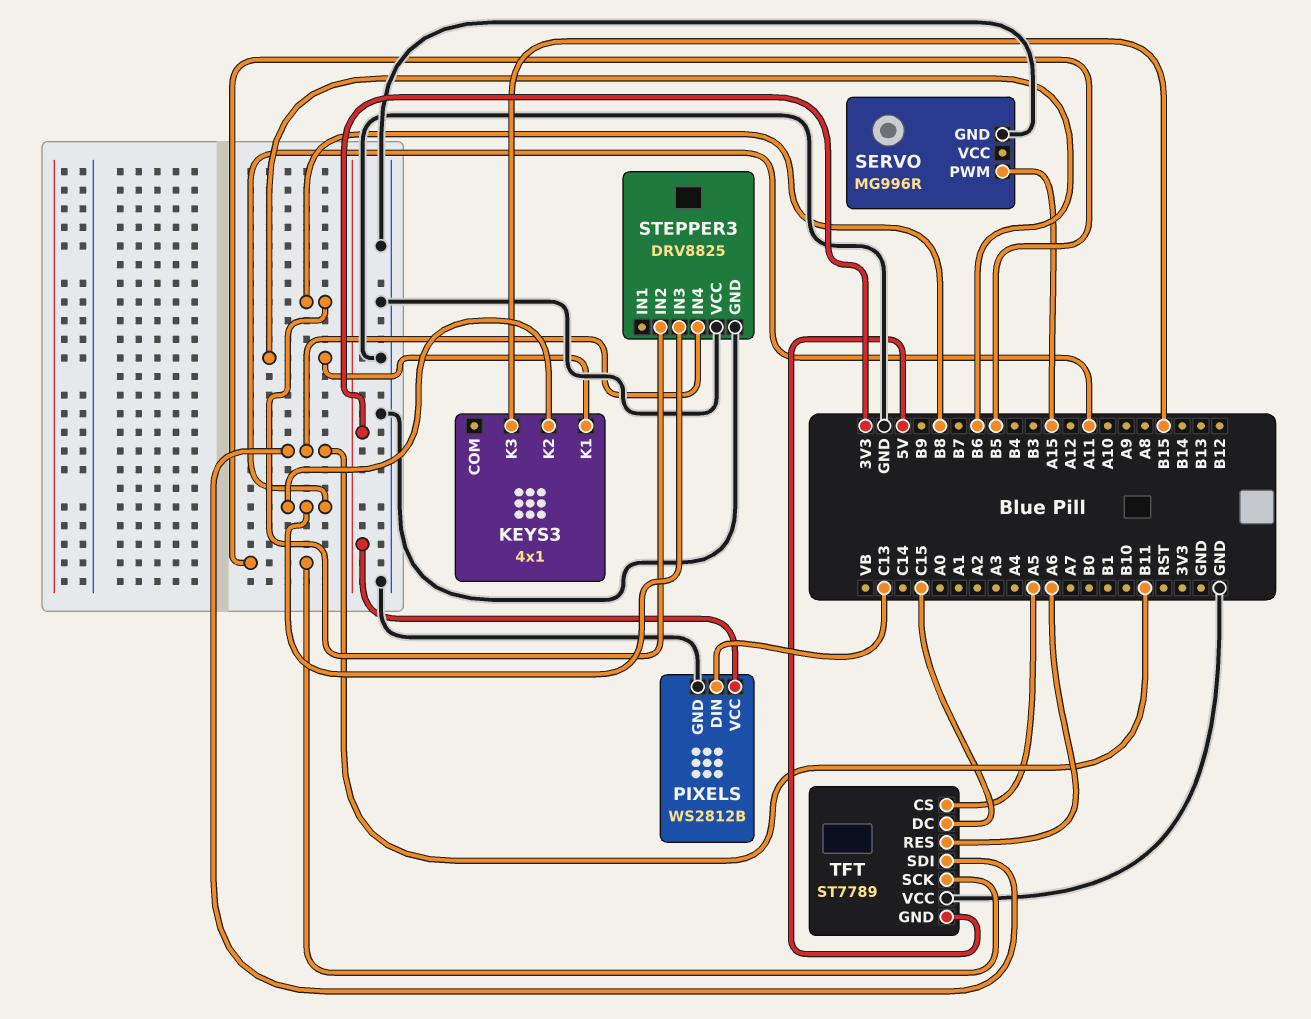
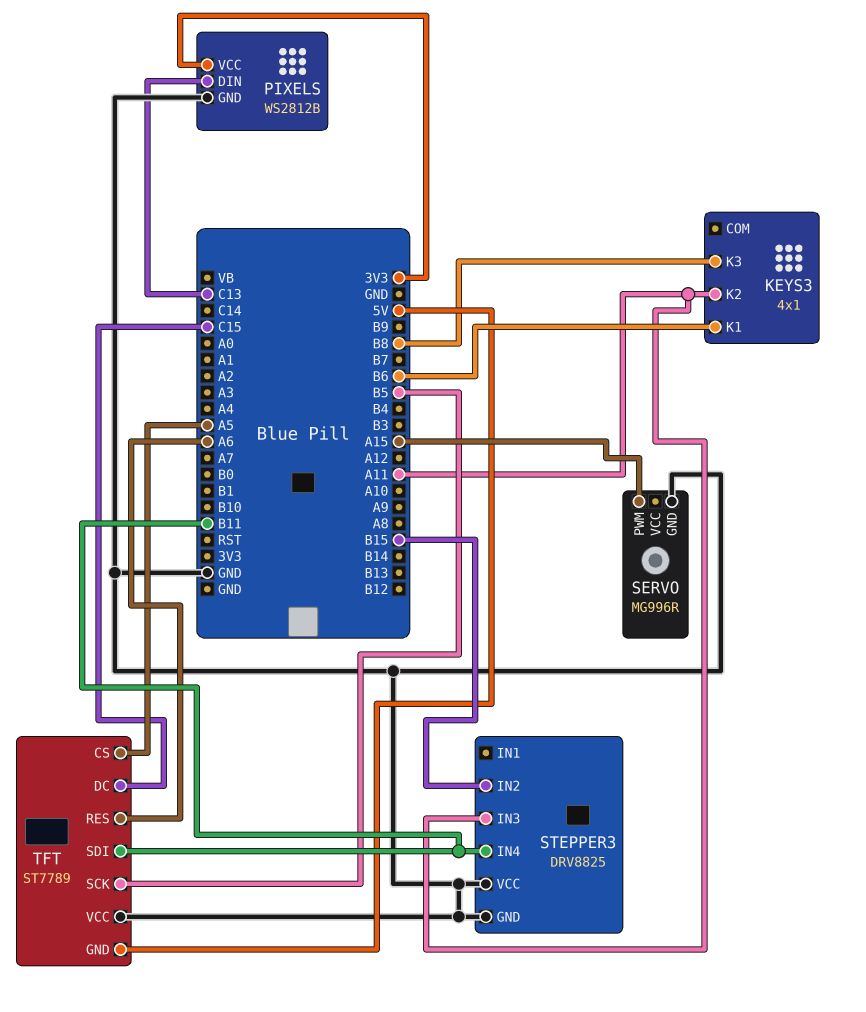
KEYS3 pin K3: B15 -> B8
STEPPER3 pin IN2: B8 -> B15

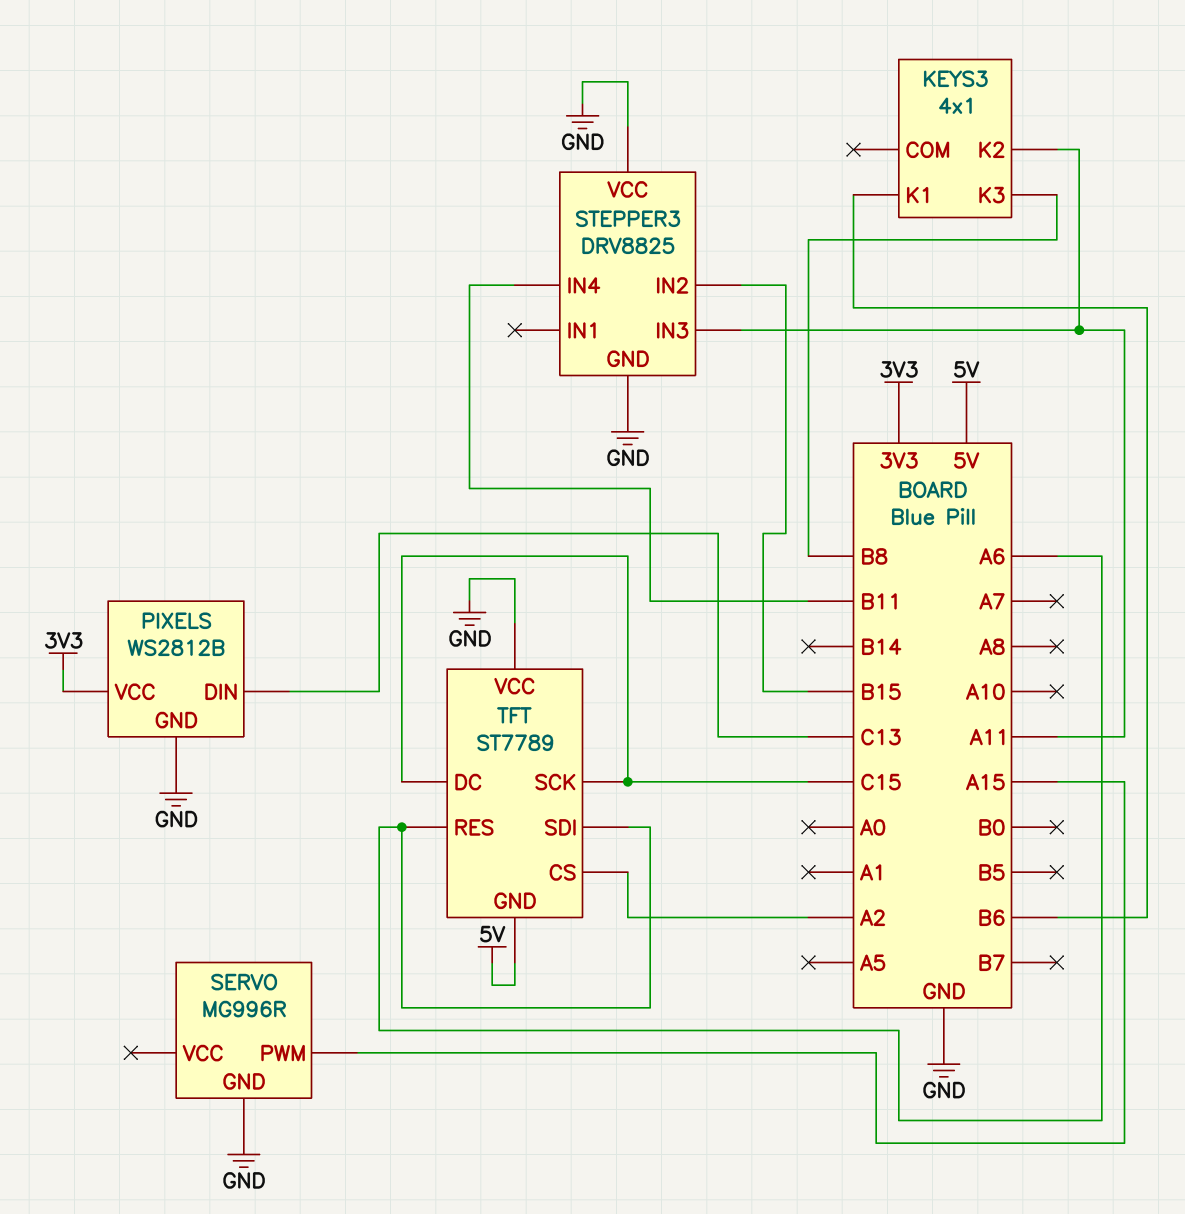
TFT pin CS: A5 -> A2
TFT pin SCK: B5 -> C15
TFT pin SDI: B11 -> A6

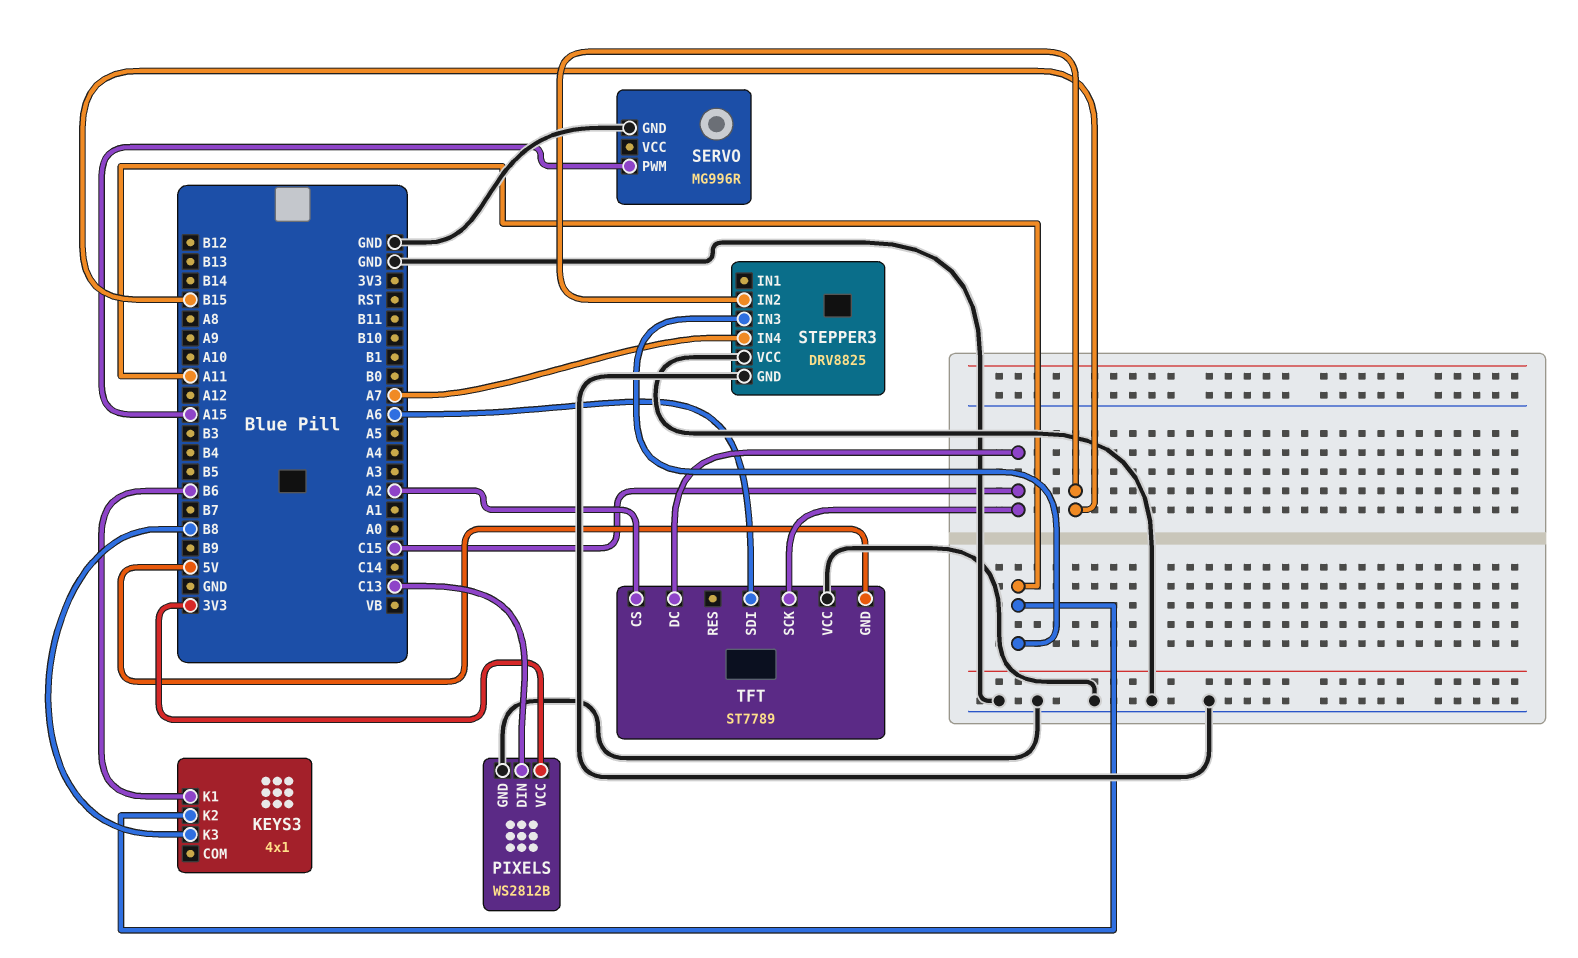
STEPPER3 pin IN4: B11 -> A7
TFT pin RES: A6 -> none

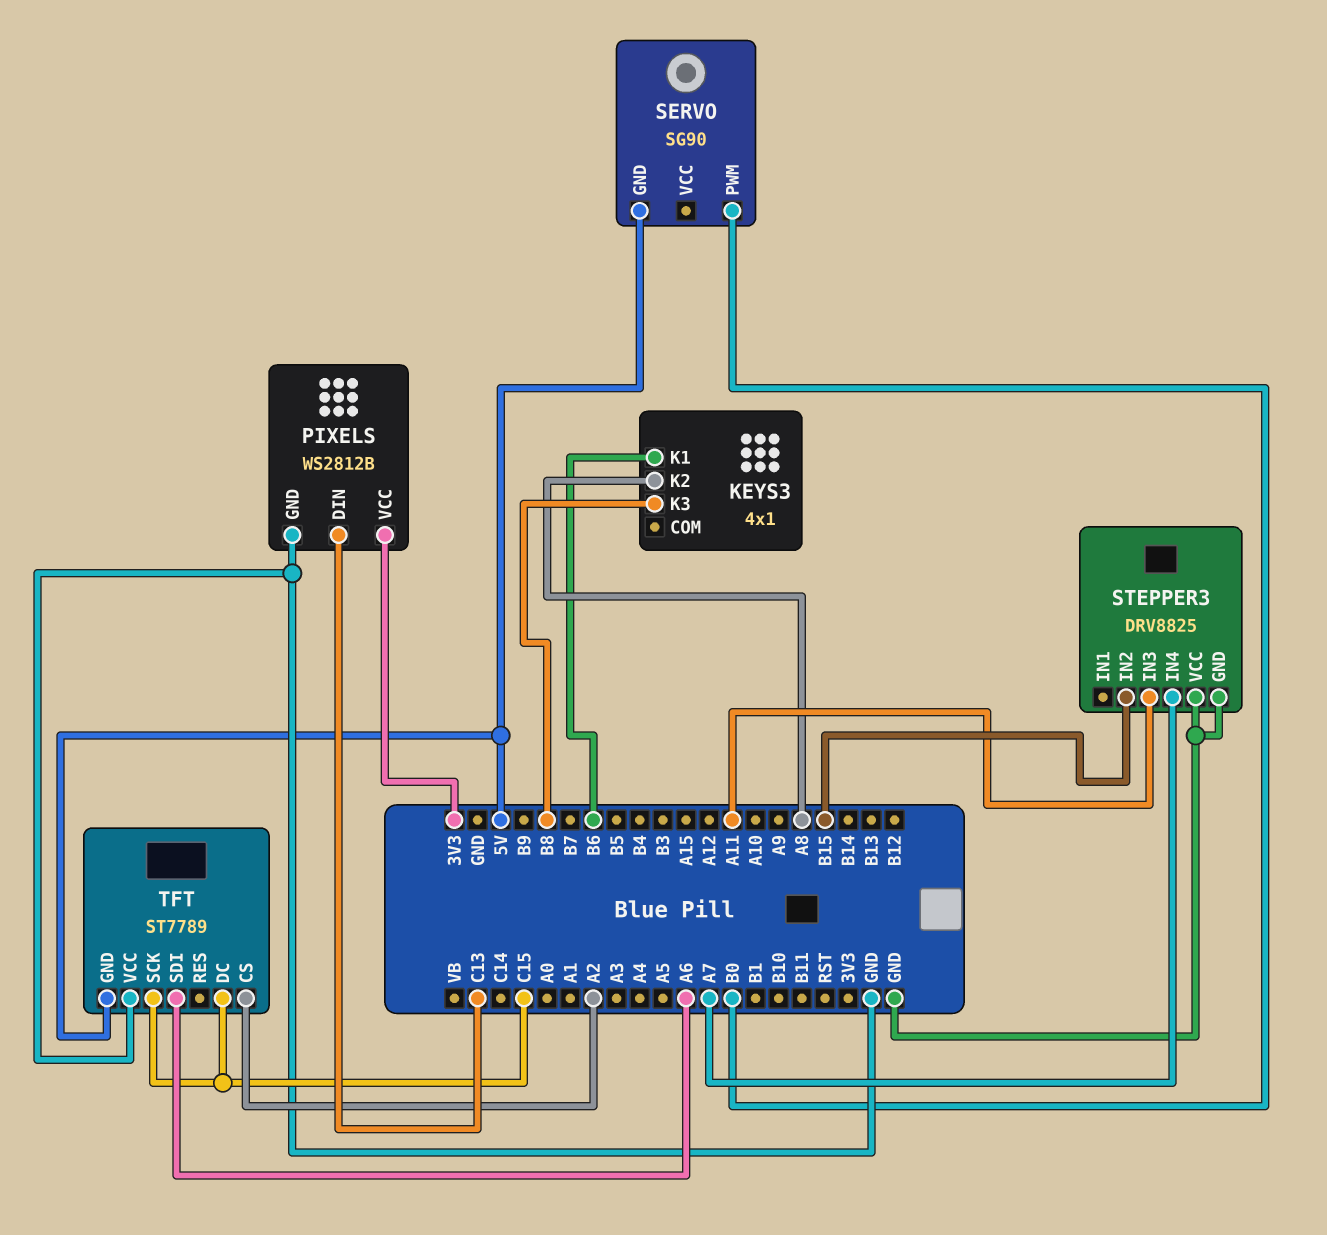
KEYS3 pin K2: A11 -> A8
SERVO: MG996R -> SG90
SERVO pin GND: GND -> 5V
SERVO pin PWM: A15 -> B0

